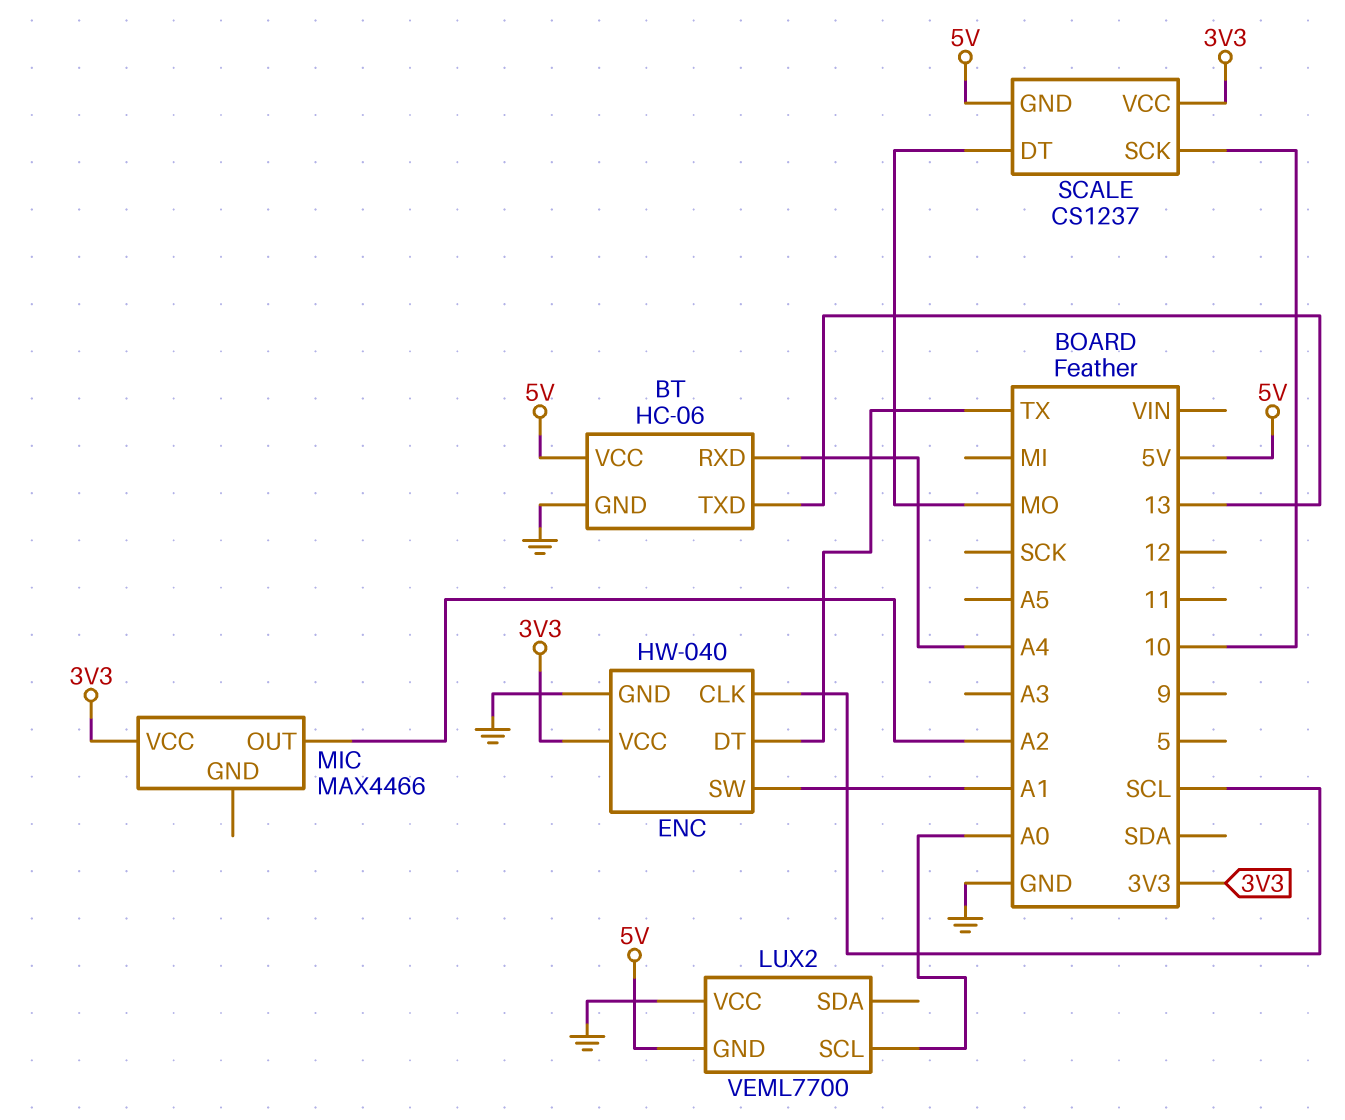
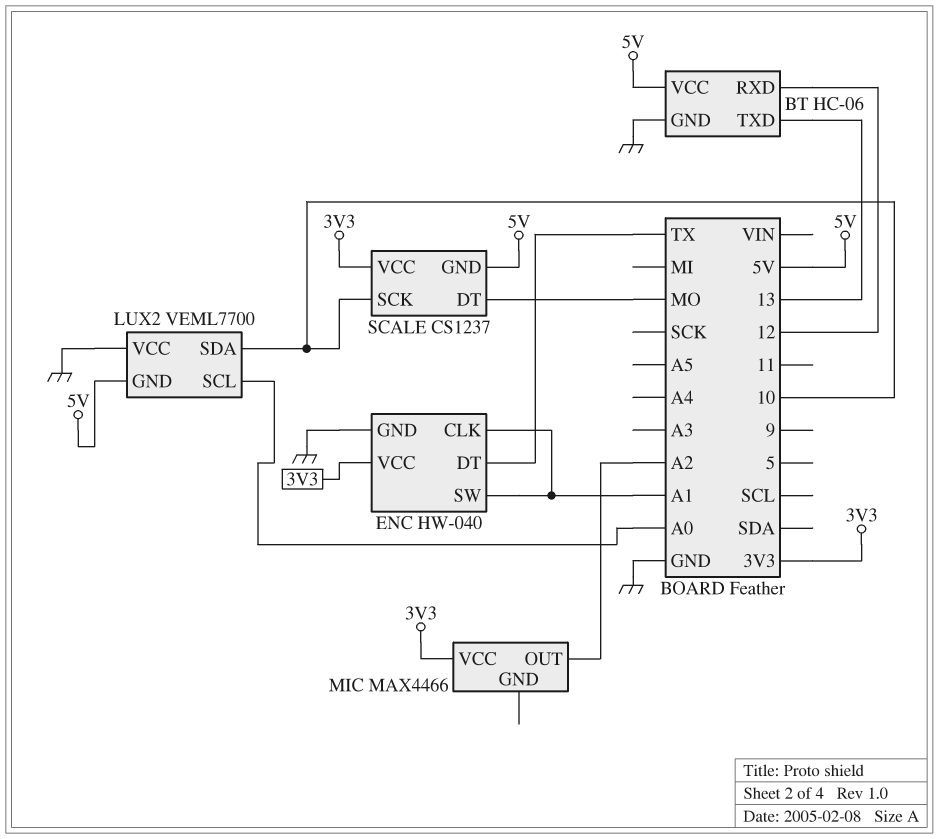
BT pin RXD: A4 -> 12
ENC pin CLK: SCL -> A1
LUX2 pin SDA: none -> 10

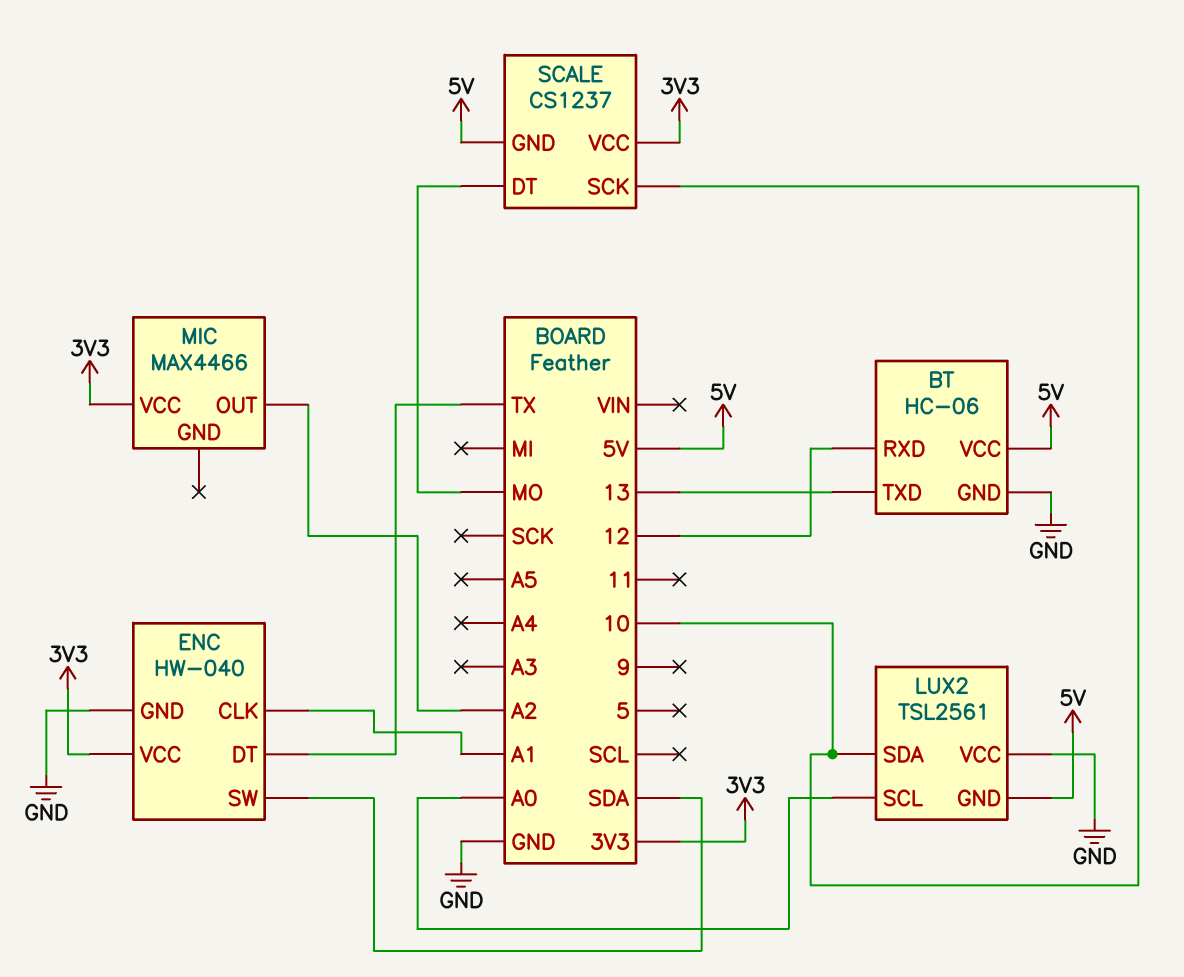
ENC pin SW: A1 -> SDA
LUX2: VEML7700 -> TSL2561

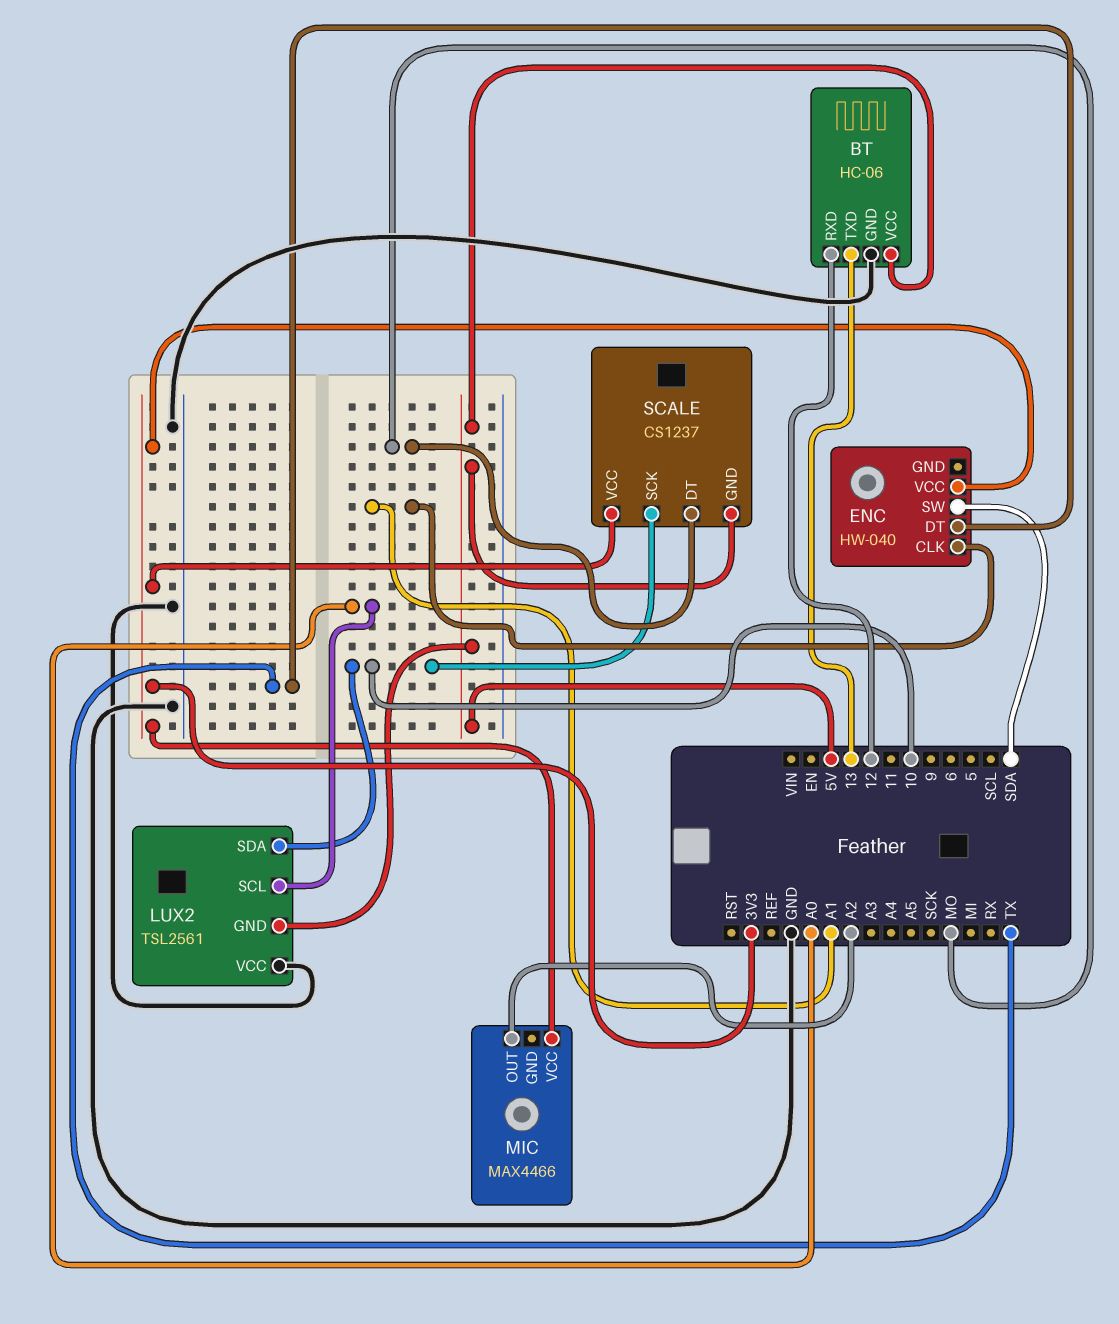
ENC pin GND: GND -> none

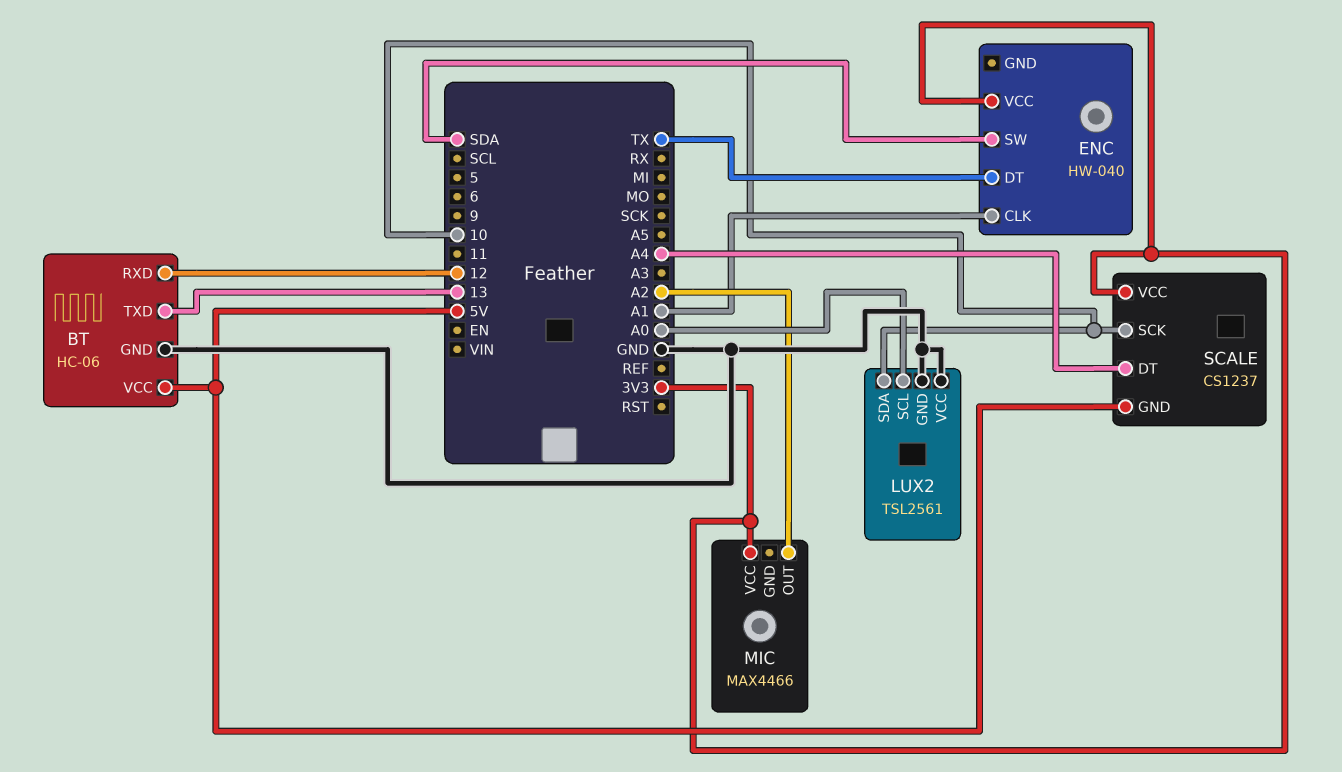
LUX2 pin GND: 5V -> GND
SCALE pin DT: MO -> A4

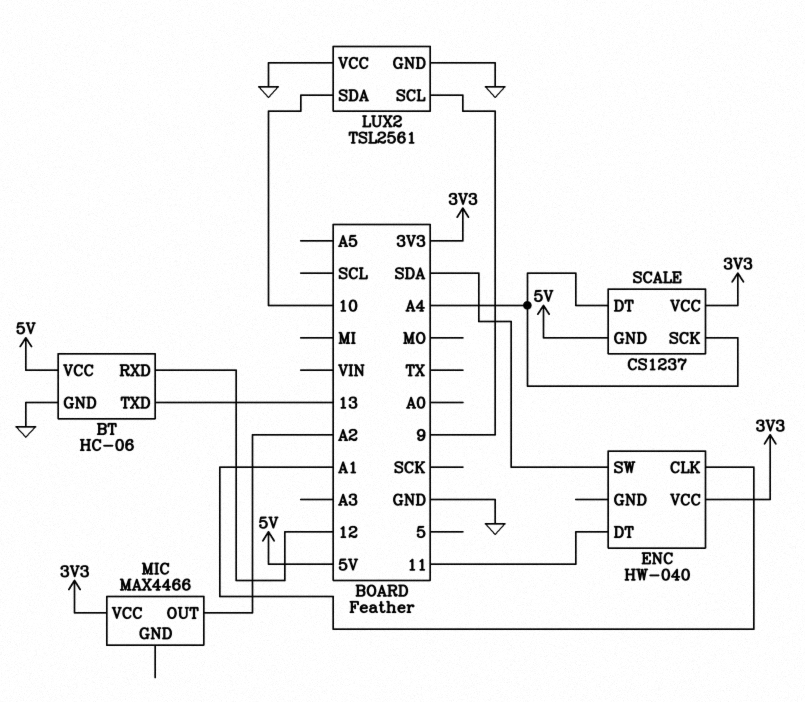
ENC pin DT: TX -> 11
LUX2 pin SCL: A0 -> 9
SCALE pin SCK: 10 -> A4

